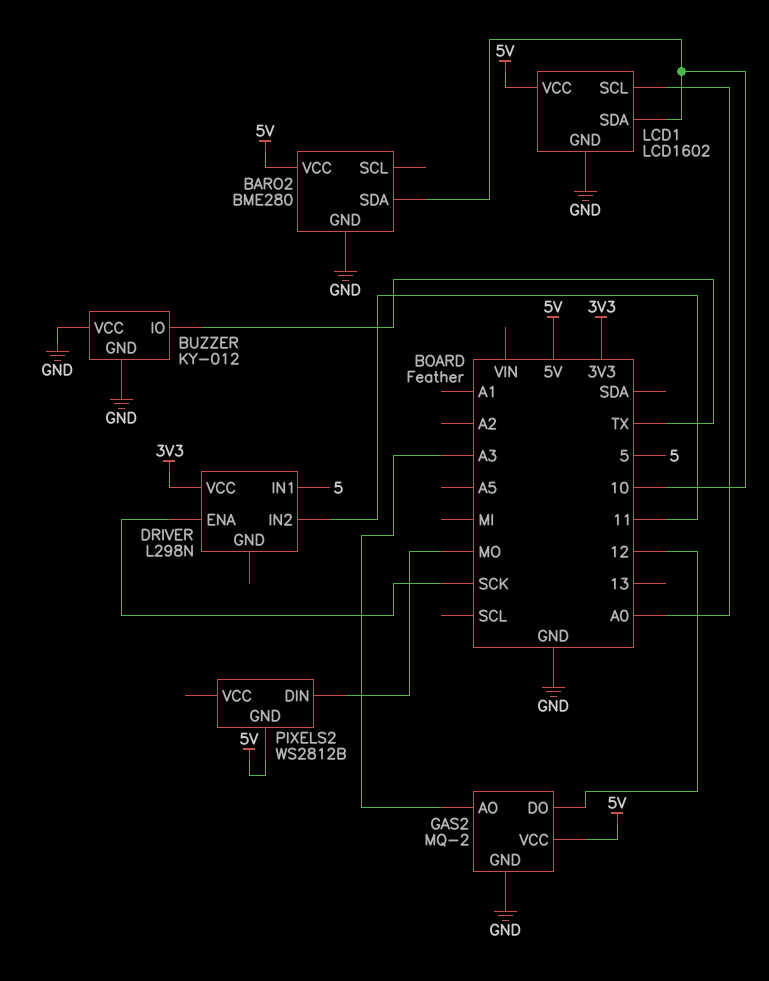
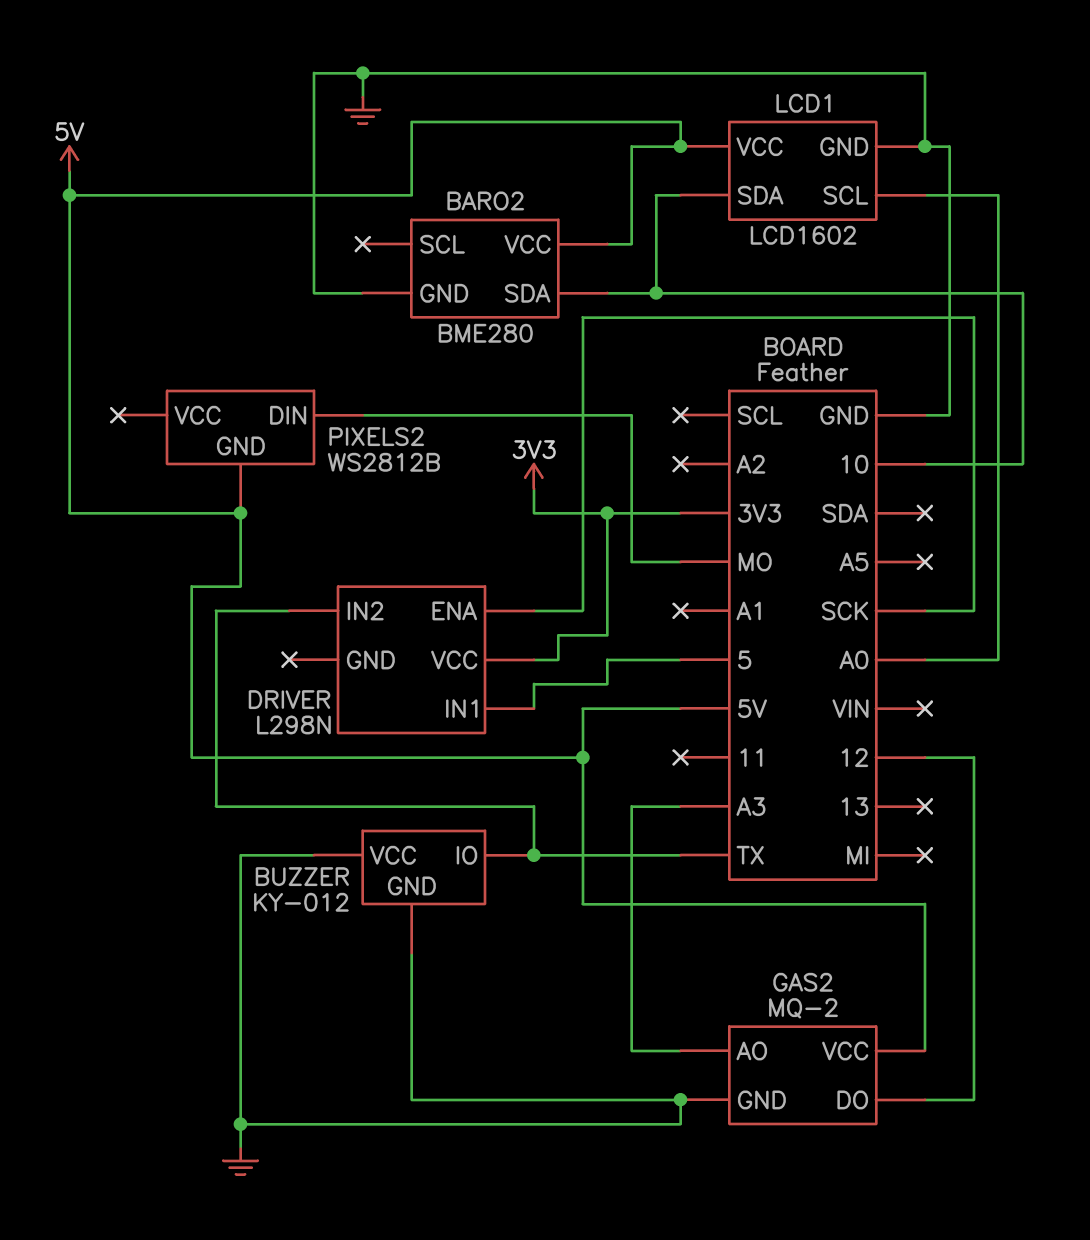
DRIVER pin IN2: 11 -> TX

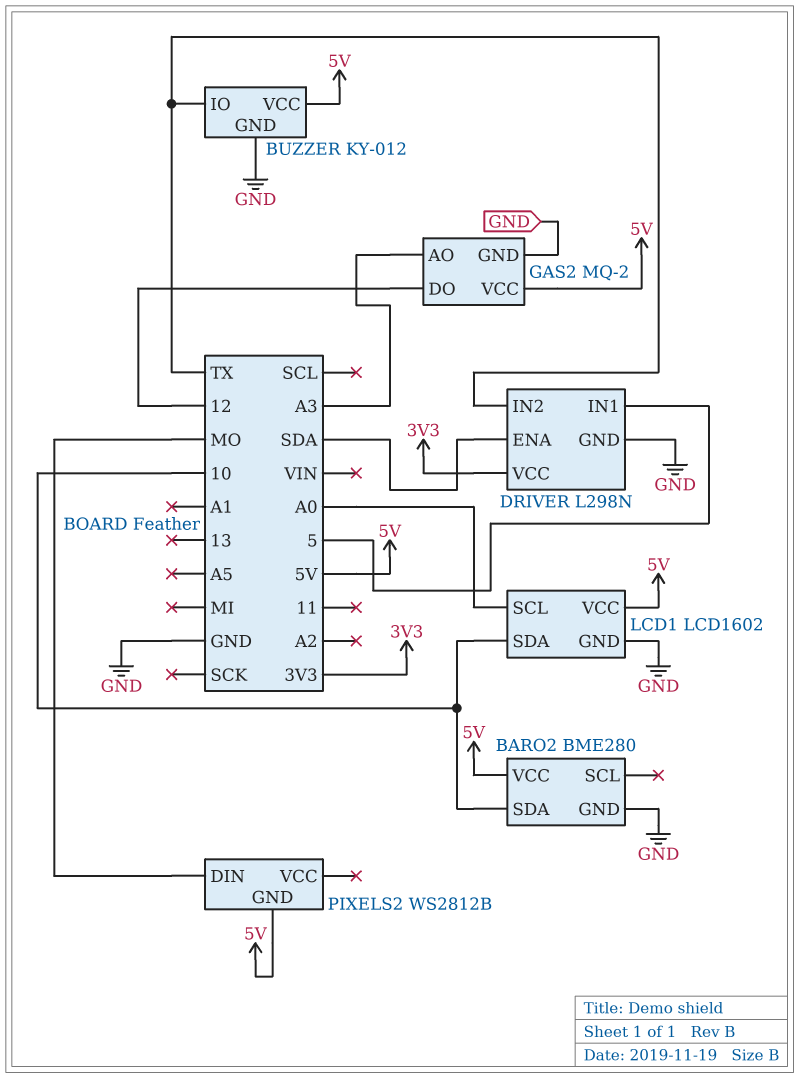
BUZZER pin VCC: GND -> 5V
DRIVER pin ENA: SCK -> SDA
DRIVER pin GND: none -> GND

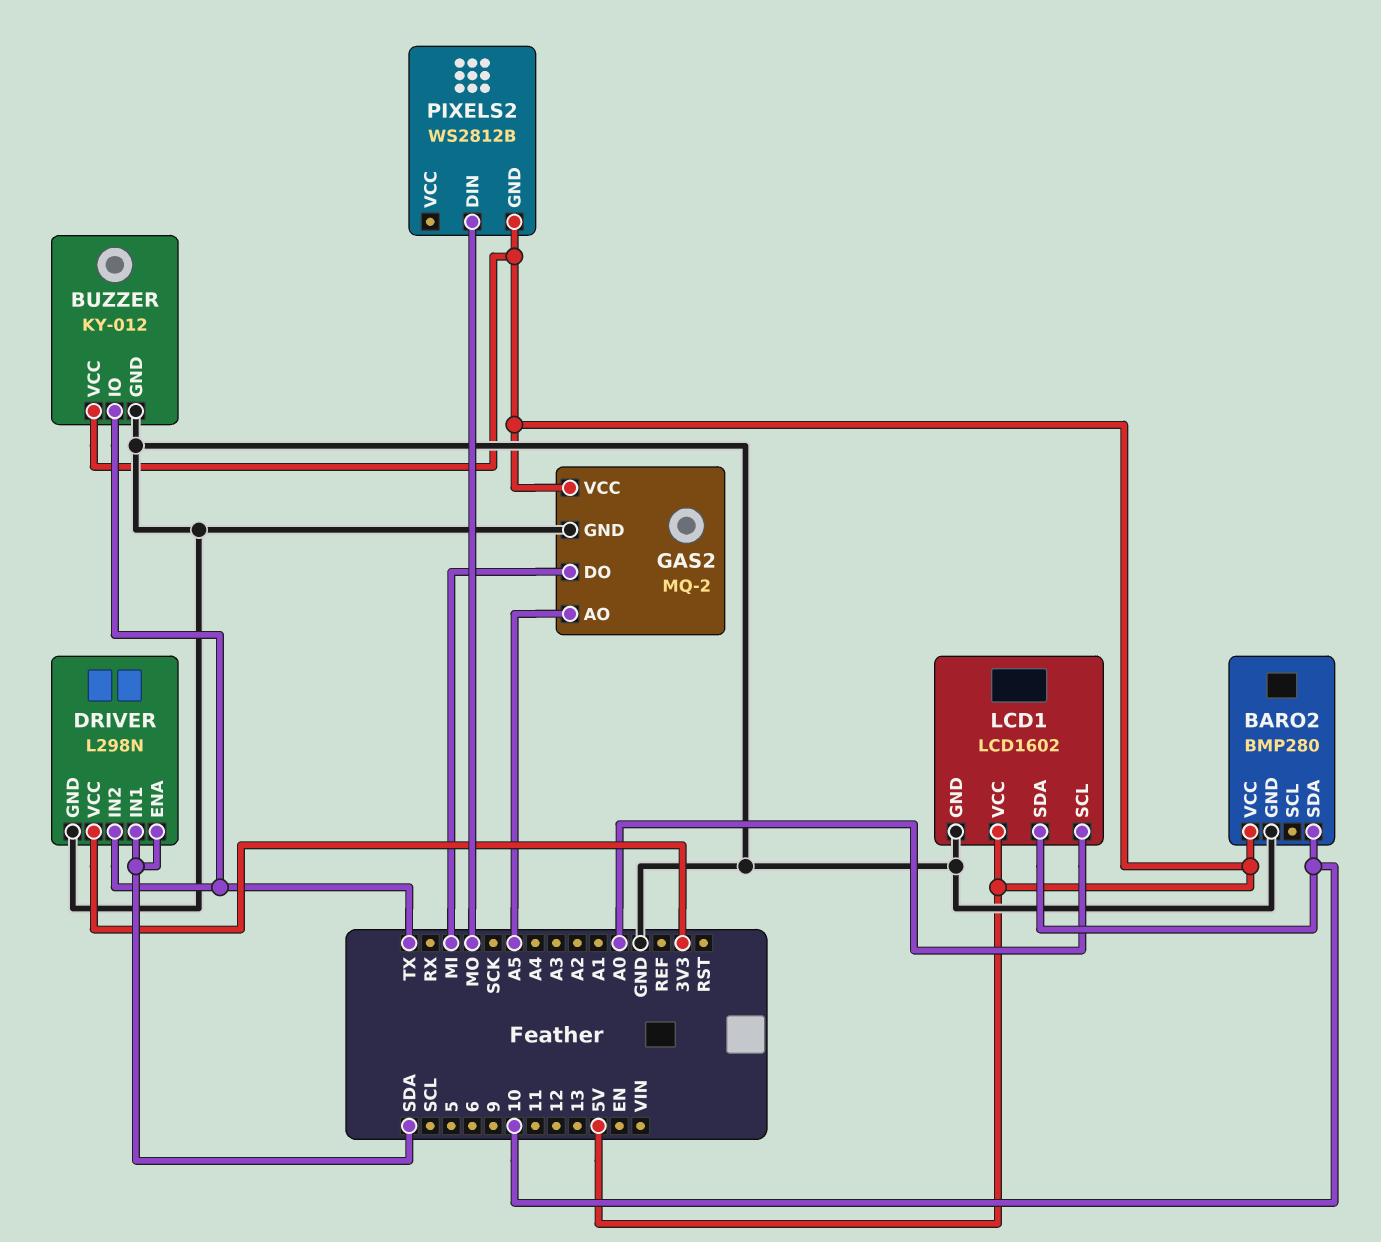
BARO2: BME280 -> BMP280
DRIVER pin IN1: 5 -> SDA
GAS2 pin AO: A3 -> A5
GAS2 pin DO: 12 -> MI

